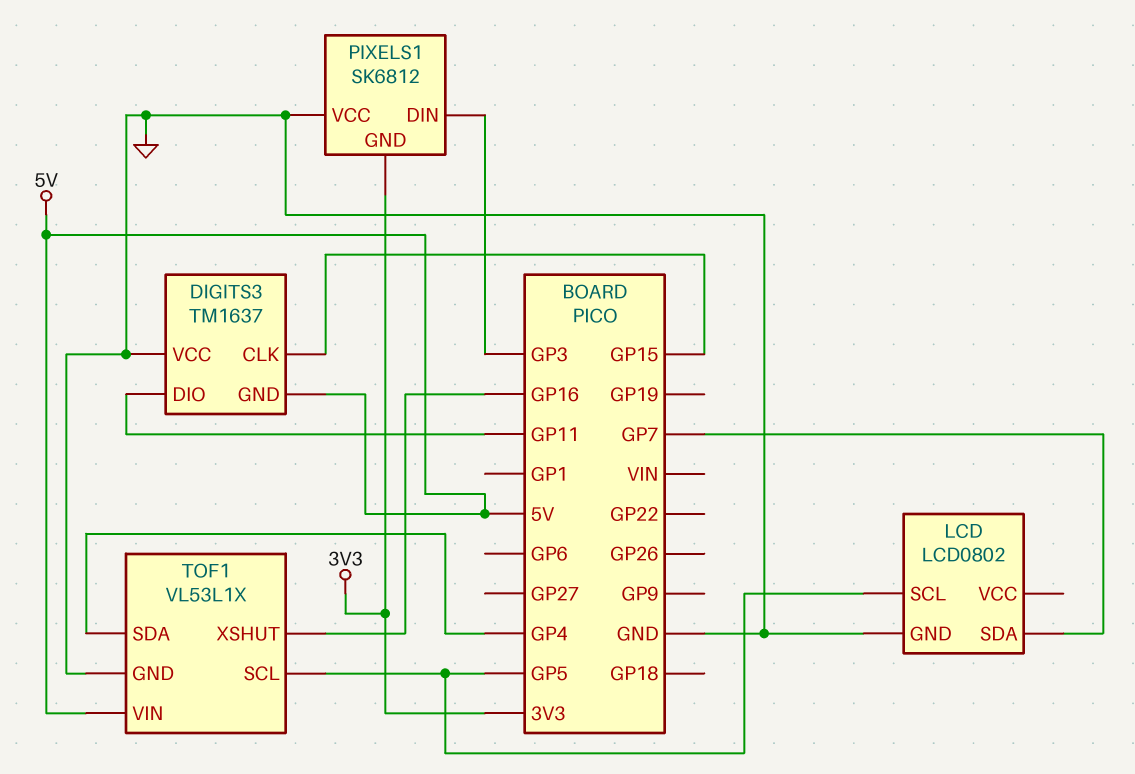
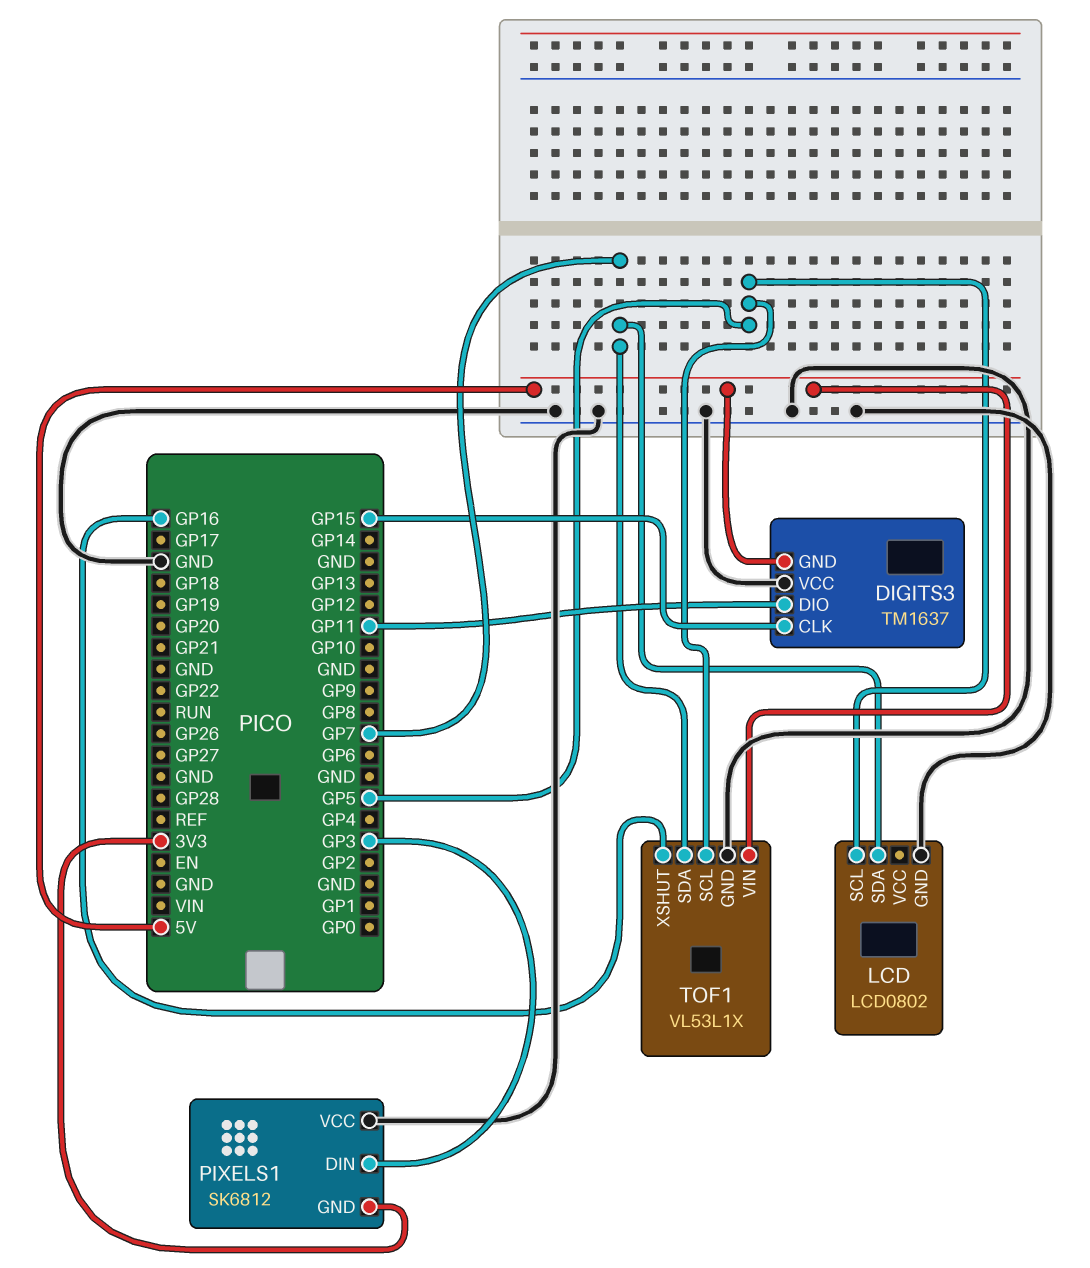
TOF1 pin SDA: GP4 -> GP7

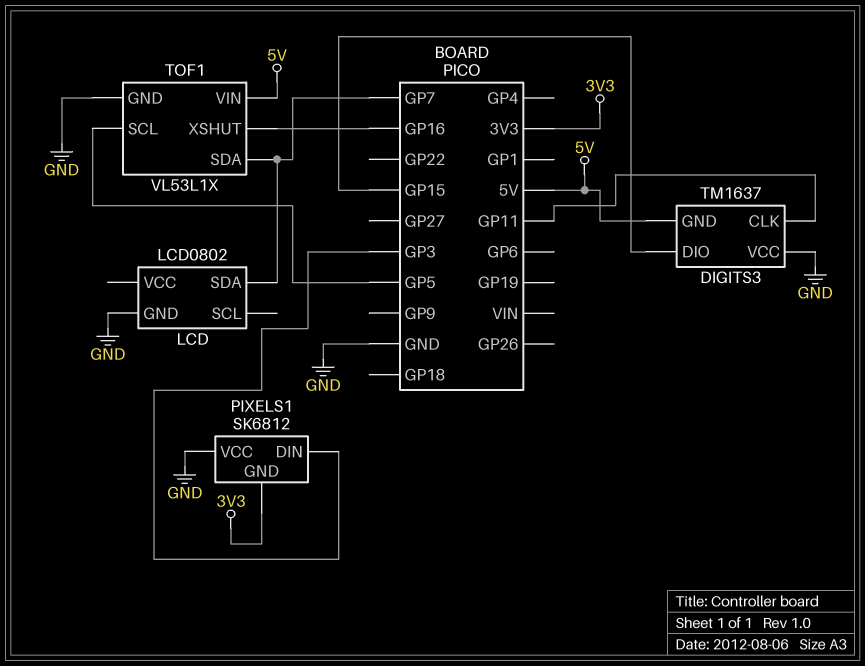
DIGITS3 pin CLK: GP15 -> GP11
DIGITS3 pin DIO: GP11 -> GP15
LCD pin SCL: GP5 -> none

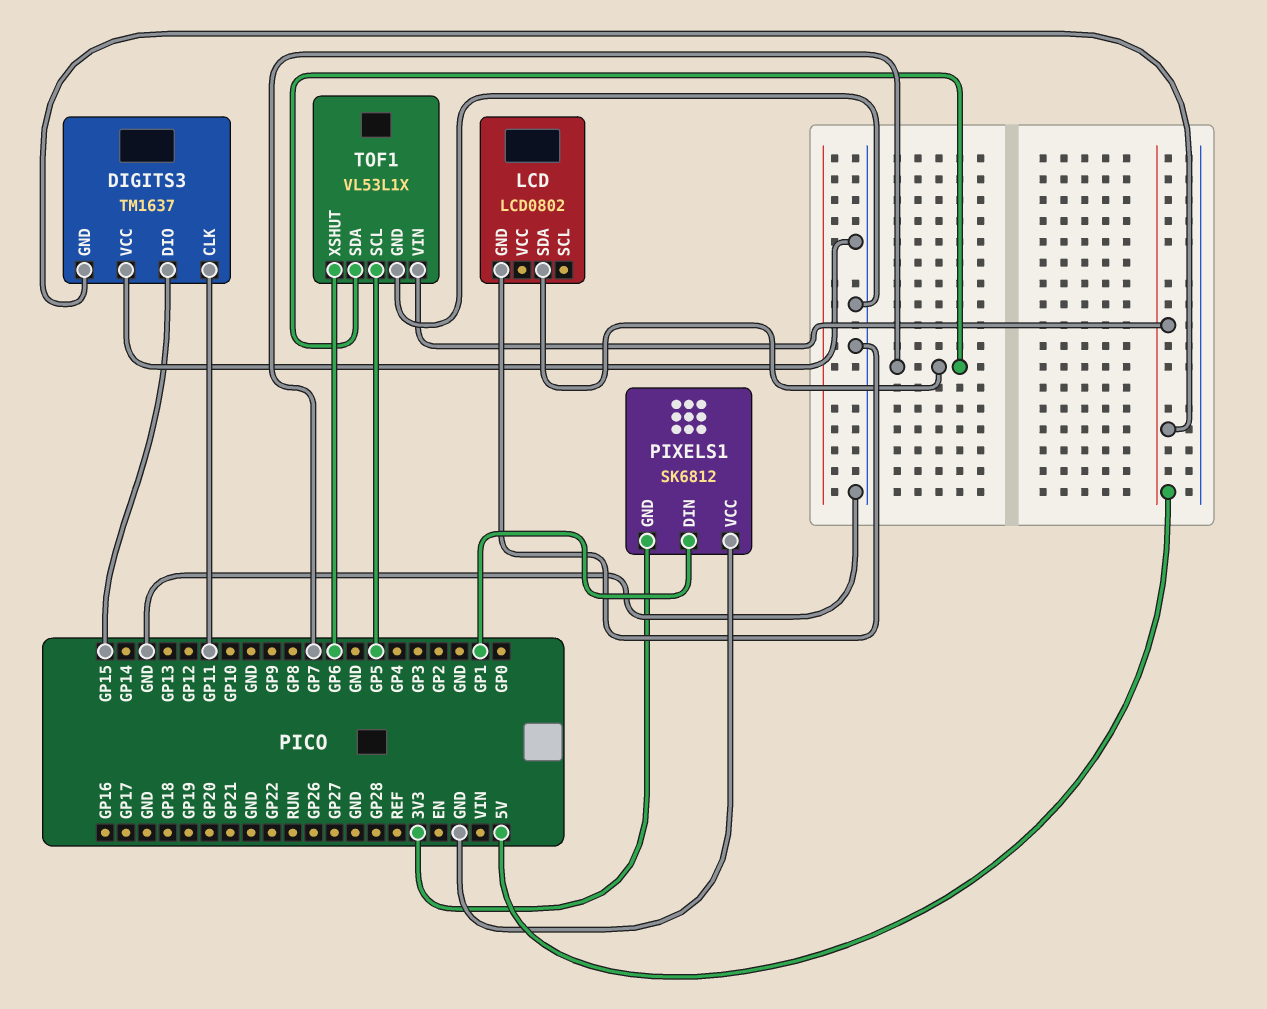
PIXELS1 pin DIN: GP3 -> GP1
TOF1 pin XSHUT: GP16 -> GP6

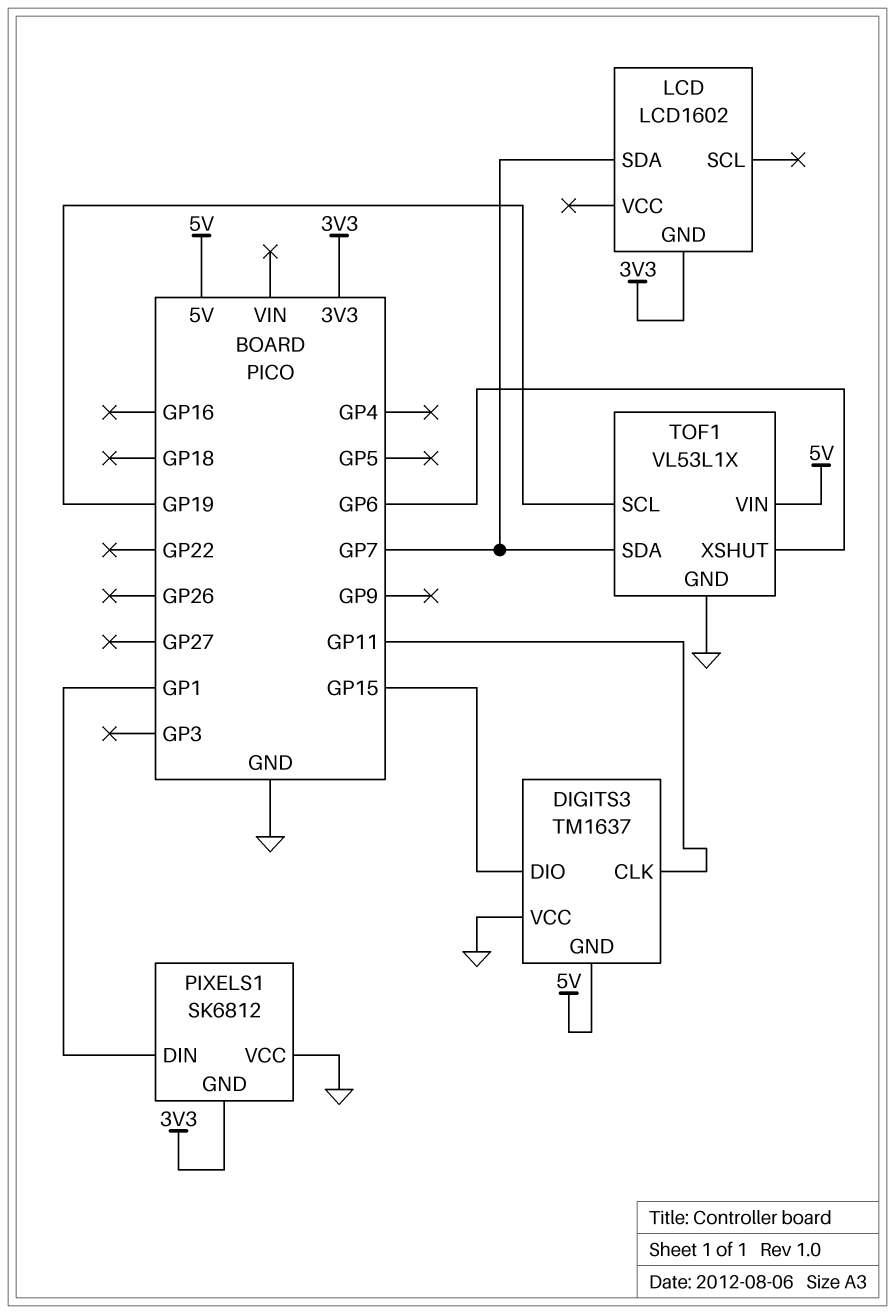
LCD: LCD0802 -> LCD1602
LCD pin GND: GND -> 3V3
TOF1 pin SCL: GP5 -> GP19

